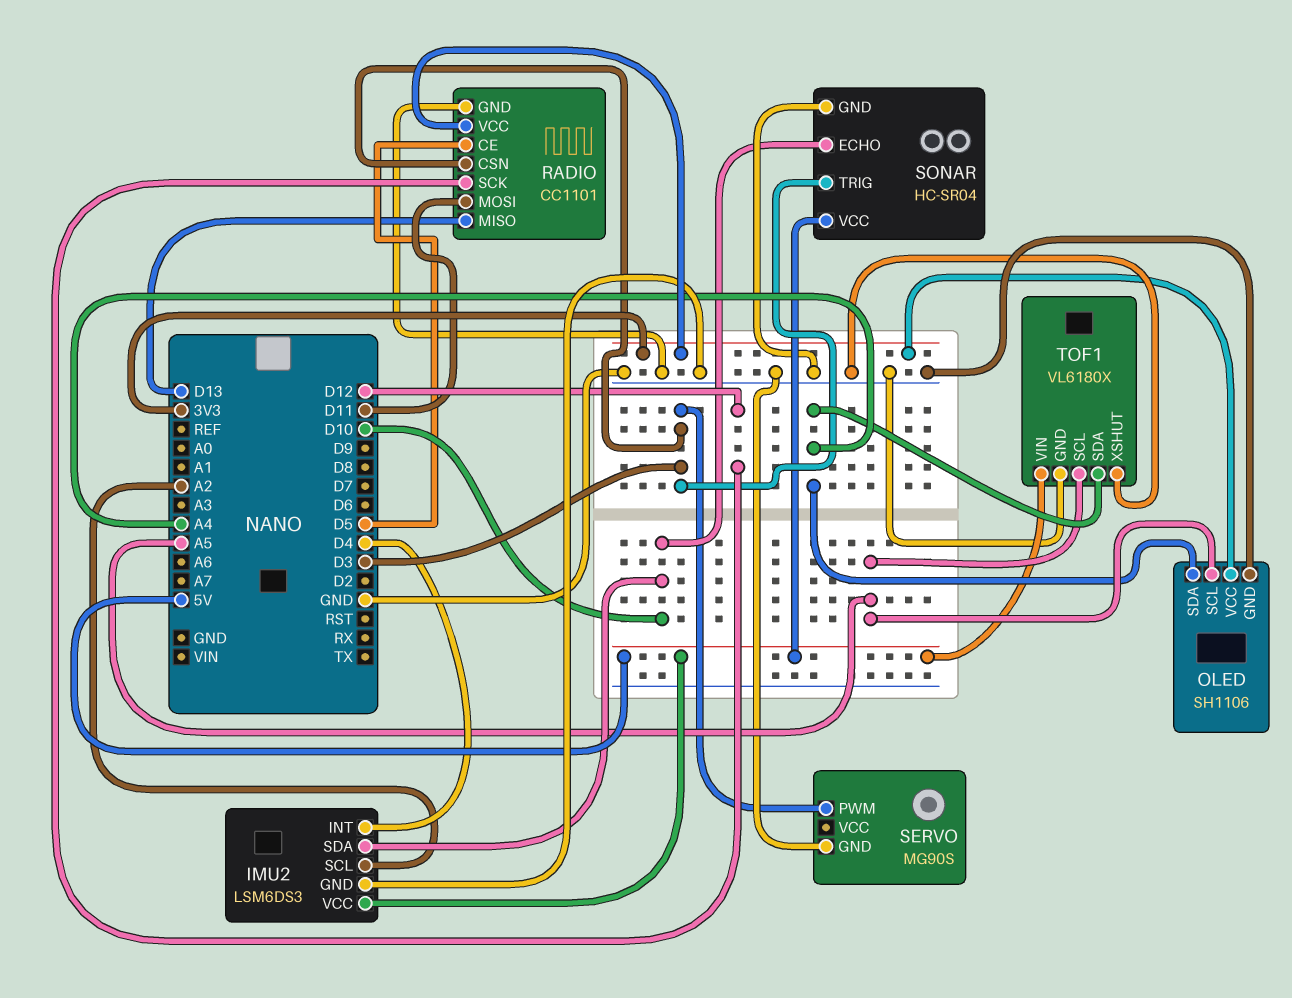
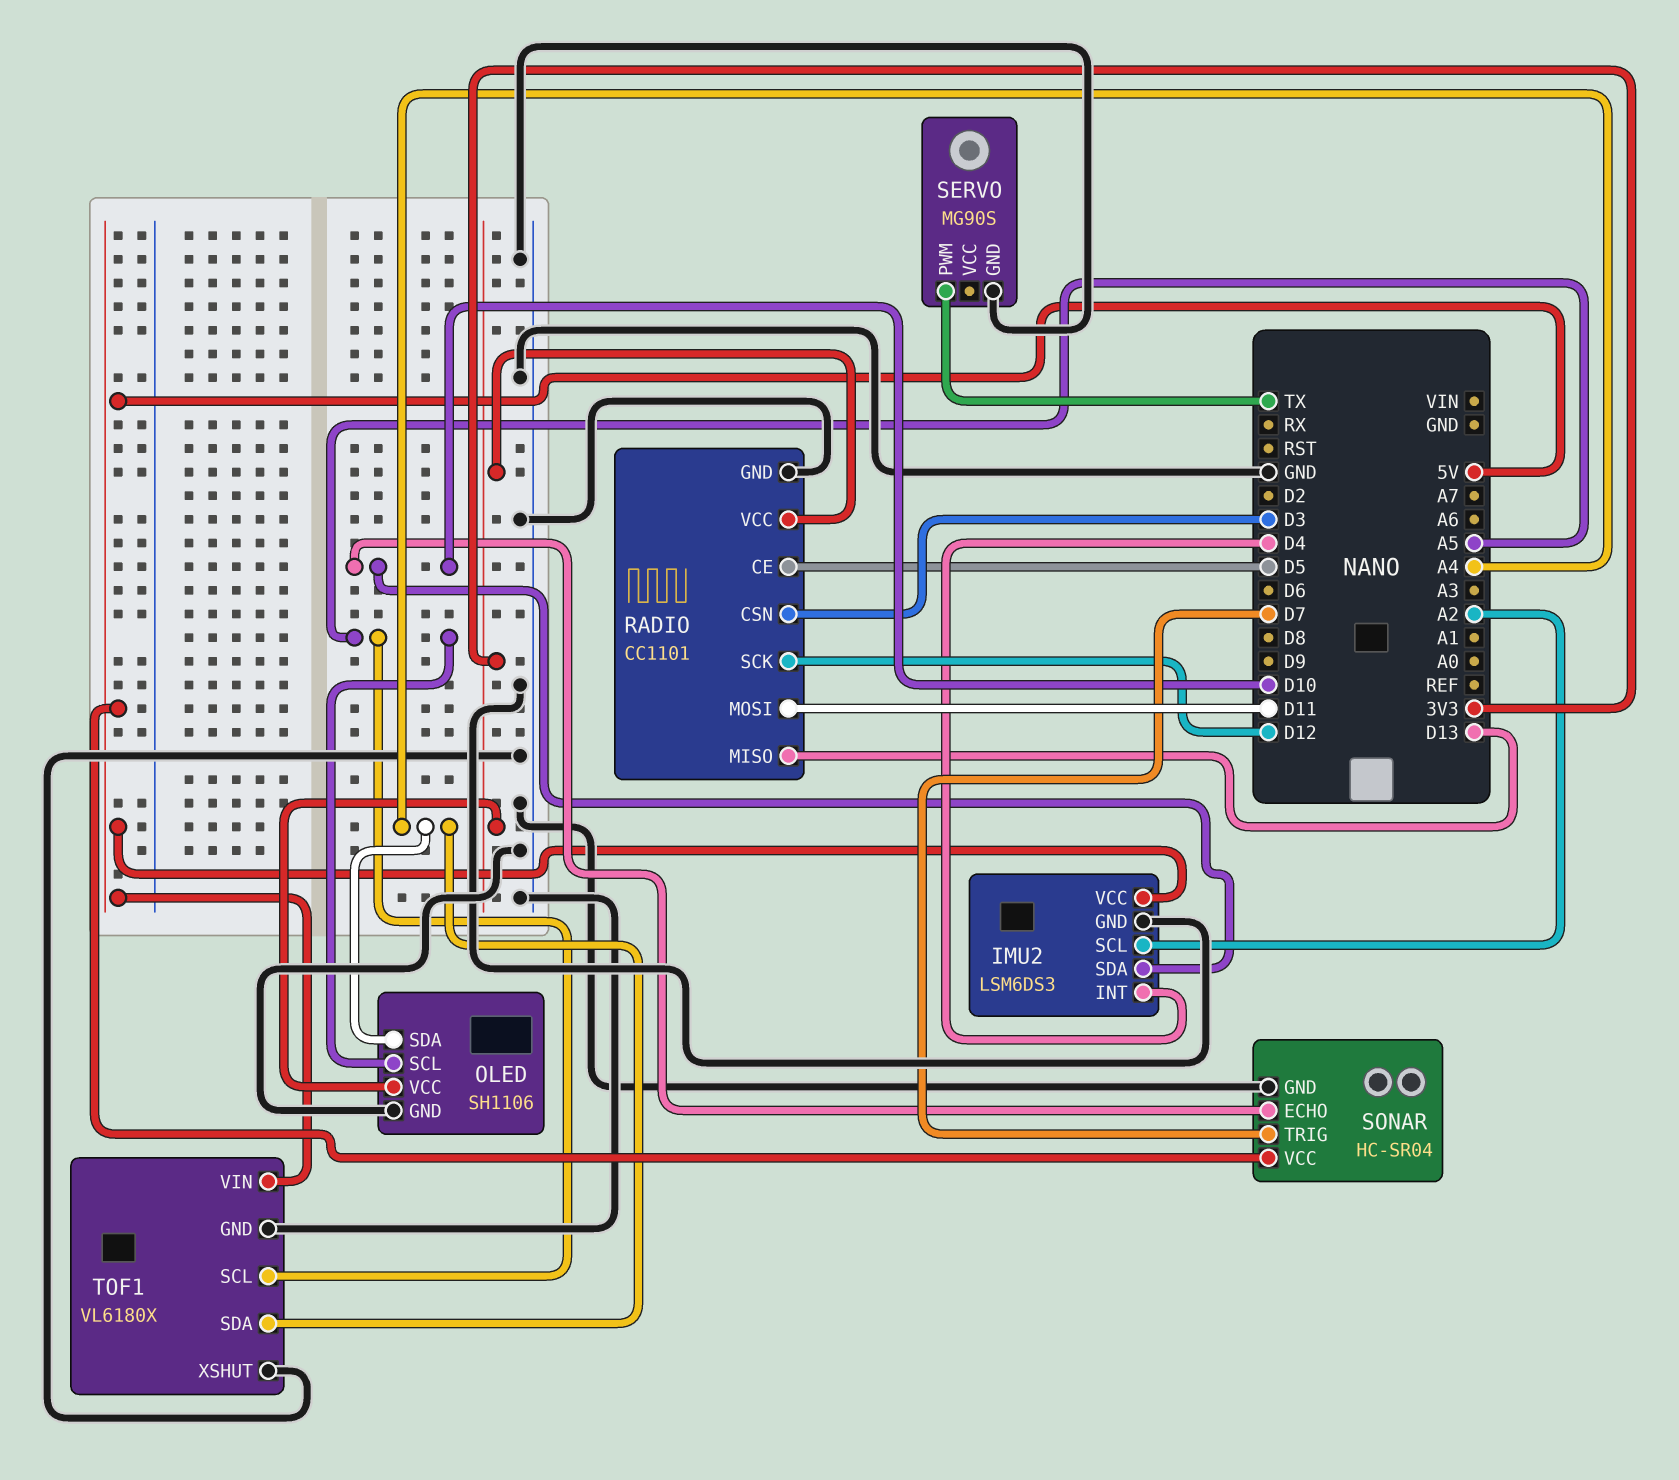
SERVO pin PWM: D3 -> TX
SONAR pin TRIG: D3 -> D7

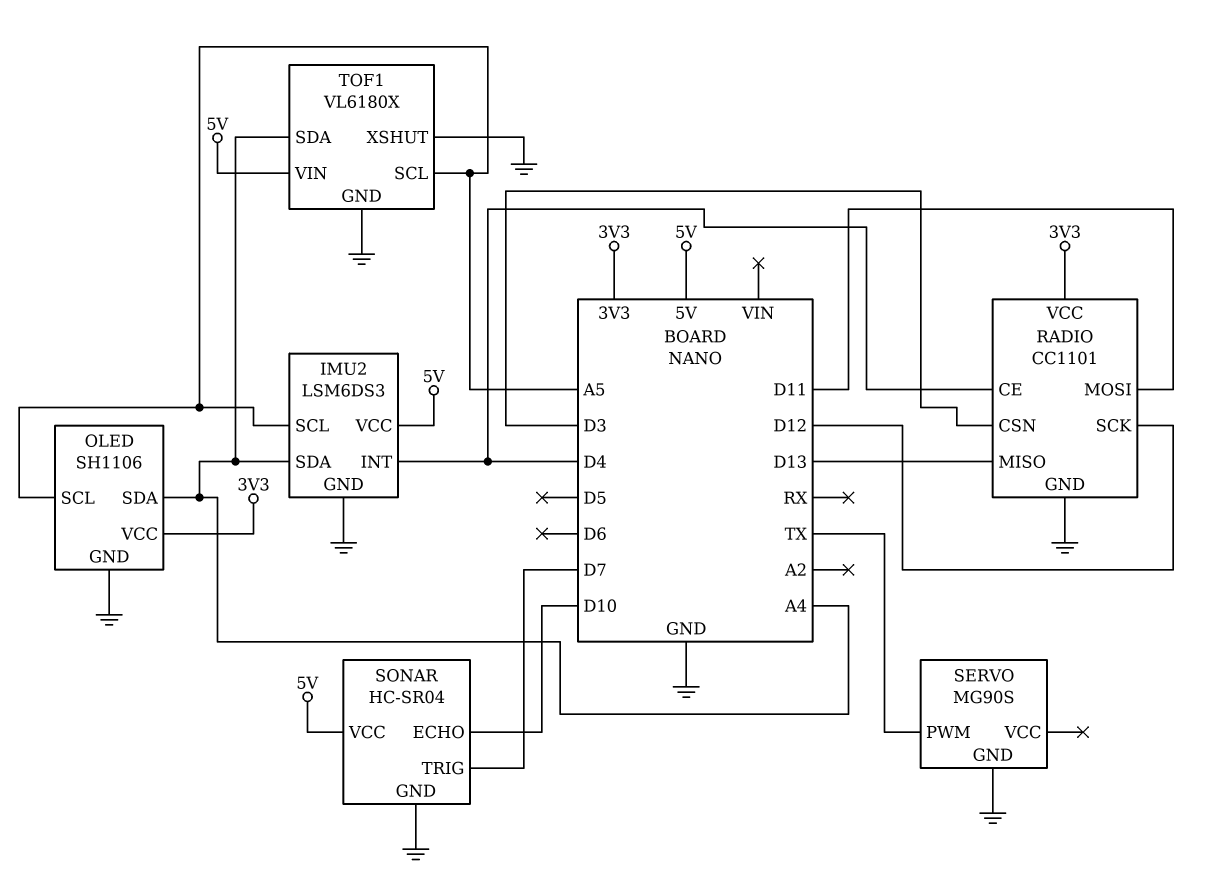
IMU2 pin SCL: A2 -> A5
IMU2 pin SDA: D10 -> A4
RADIO pin CE: D5 -> D4

